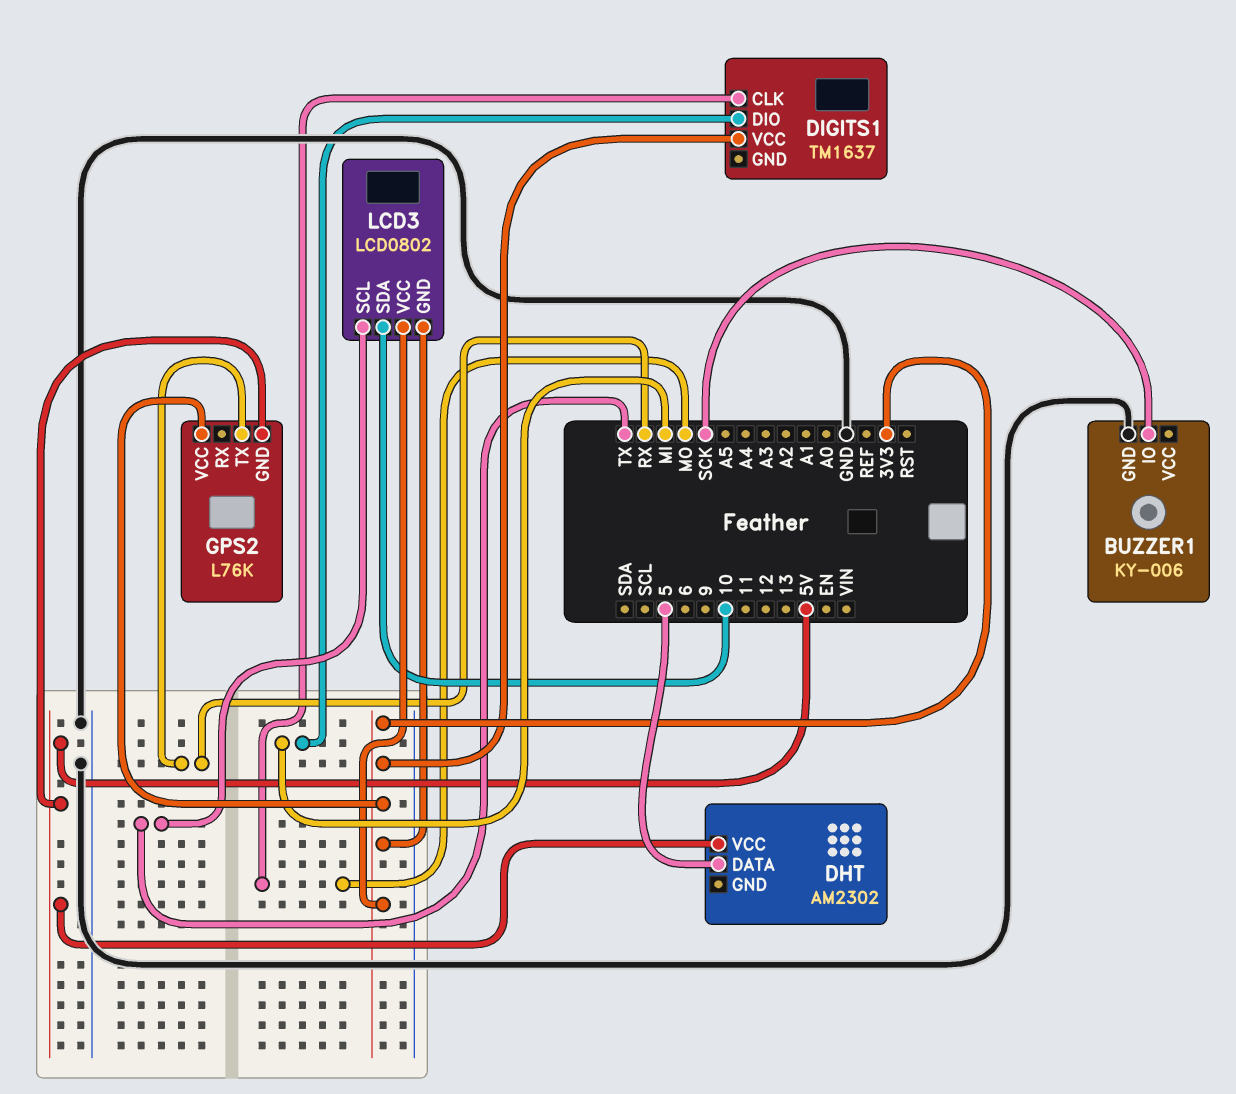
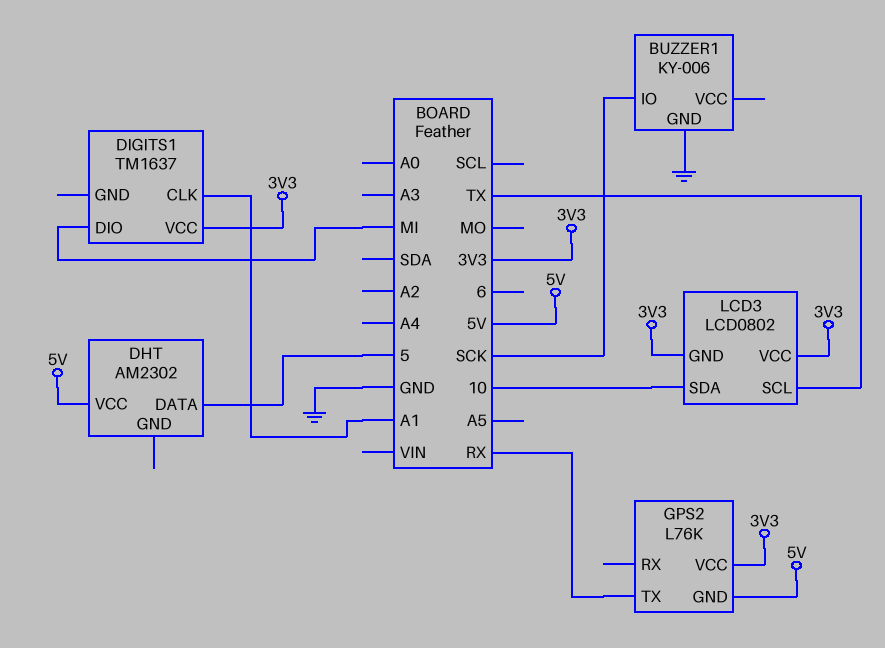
DIGITS1 pin CLK: MO -> A1

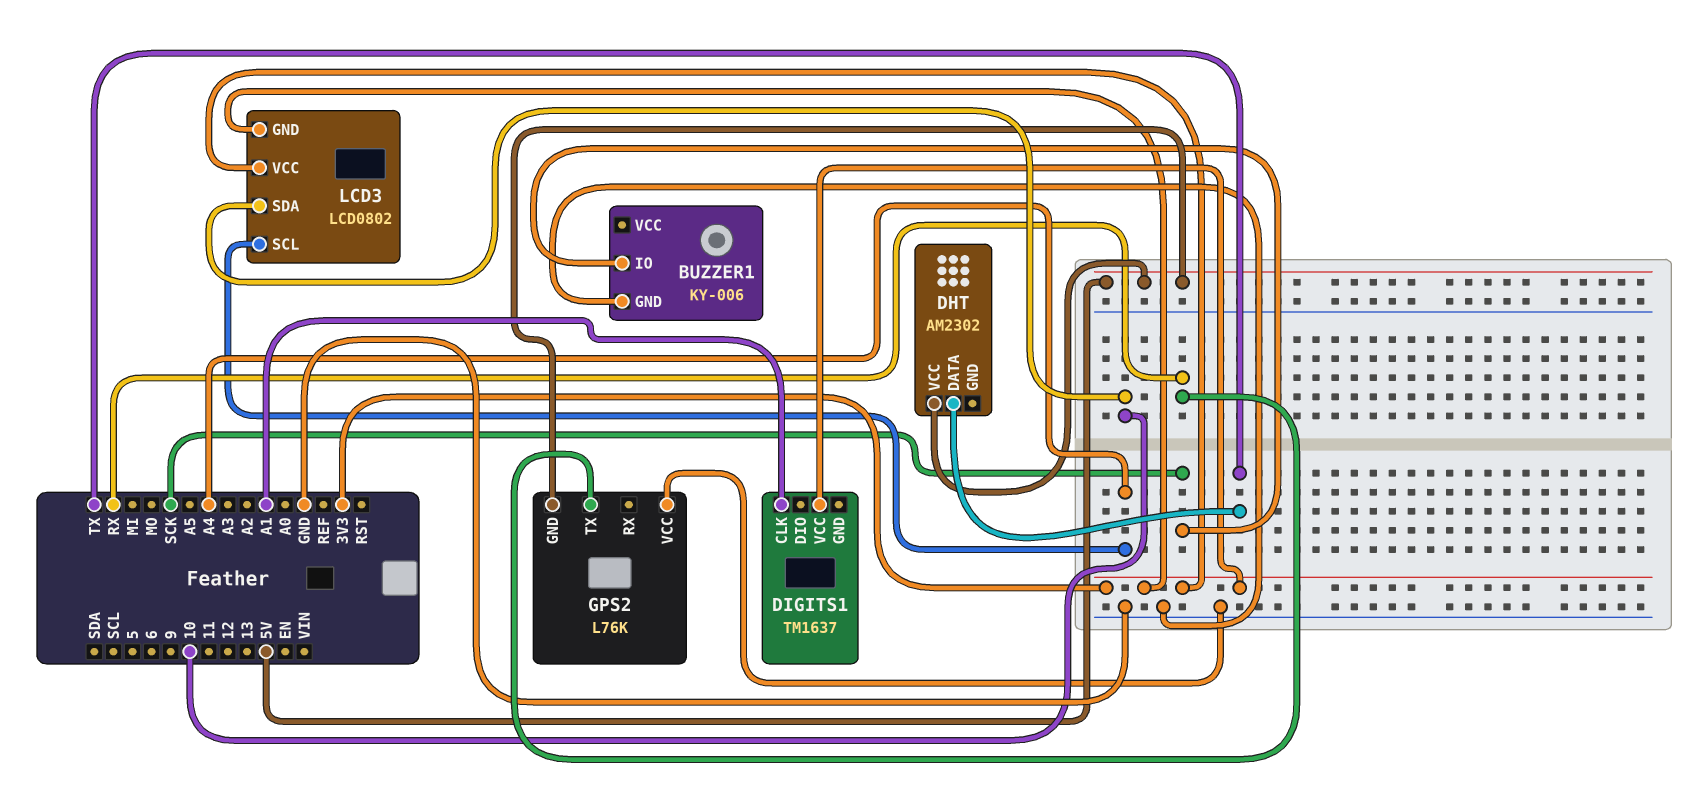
DHT pin DATA: 5 -> TX
DIGITS1 pin DIO: MI -> none
GPS2 pin VCC: 3V3 -> GND
LCD3 pin SCL: TX -> A4

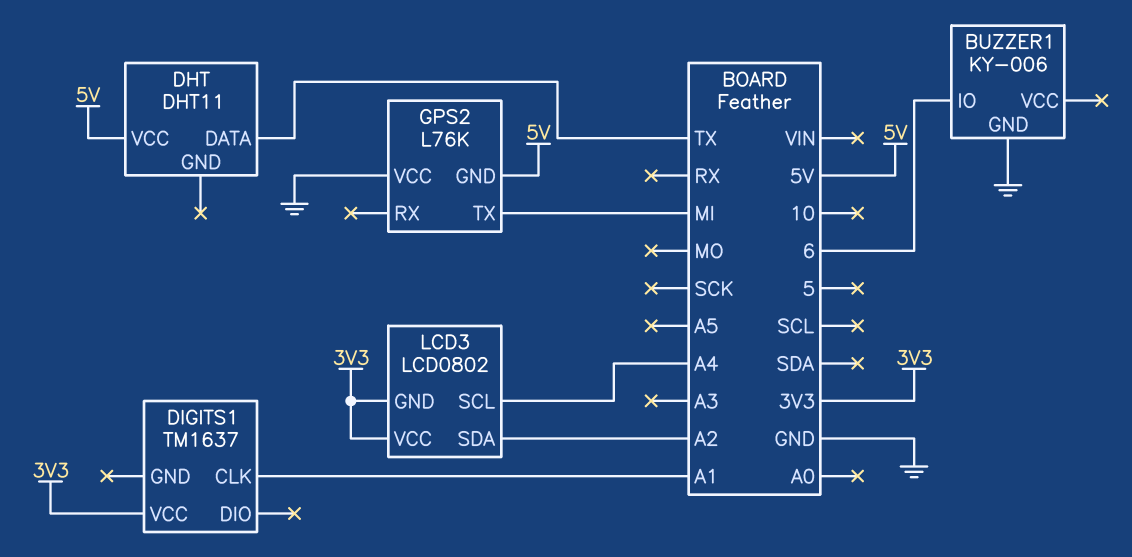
BUZZER1 pin IO: SCK -> 6
DHT: AM2302 -> DHT11
GPS2 pin TX: RX -> MI
LCD3 pin SDA: 10 -> A2

